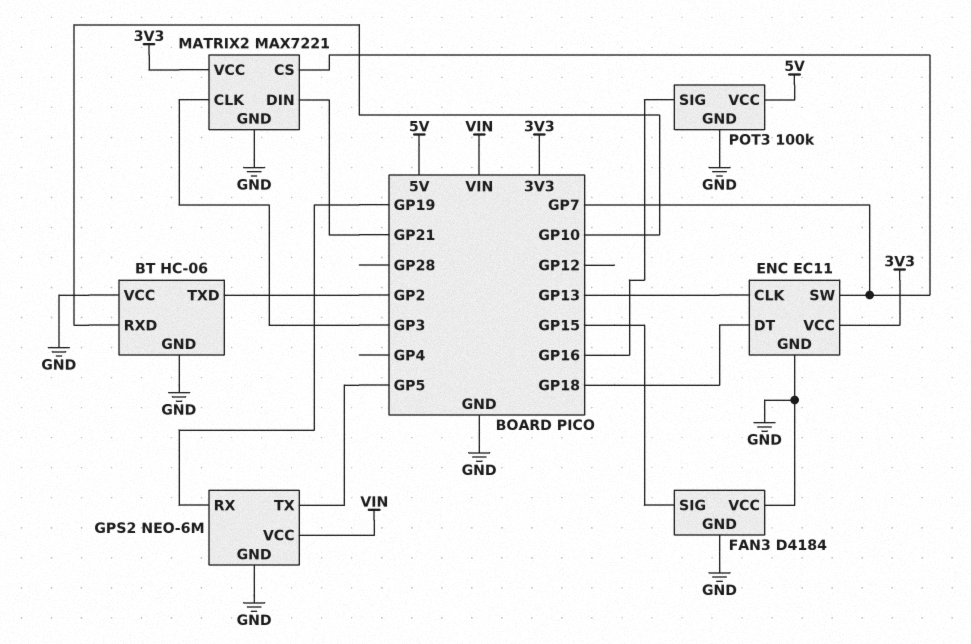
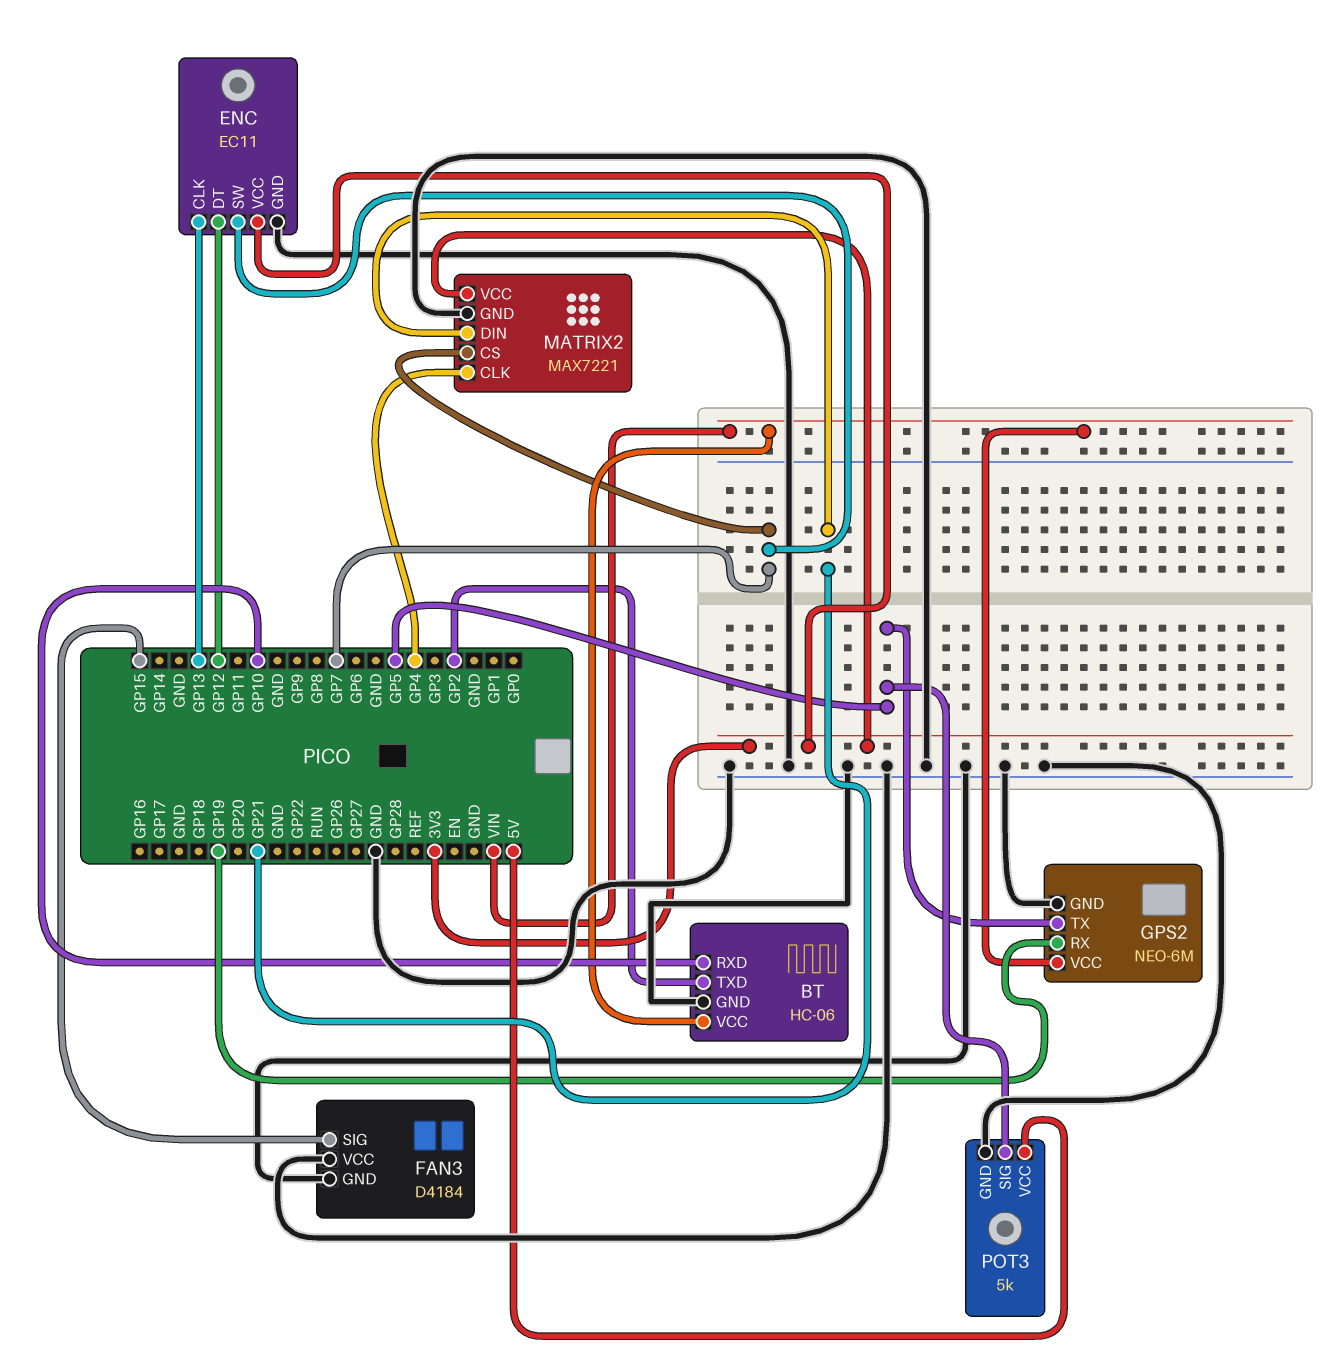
BT pin VCC: GND -> VIN
ENC pin DT: GP18 -> GP12
MATRIX2 pin CLK: GP3 -> GP4
POT3: 100k -> 5k
POT3 pin SIG: GP16 -> GP5

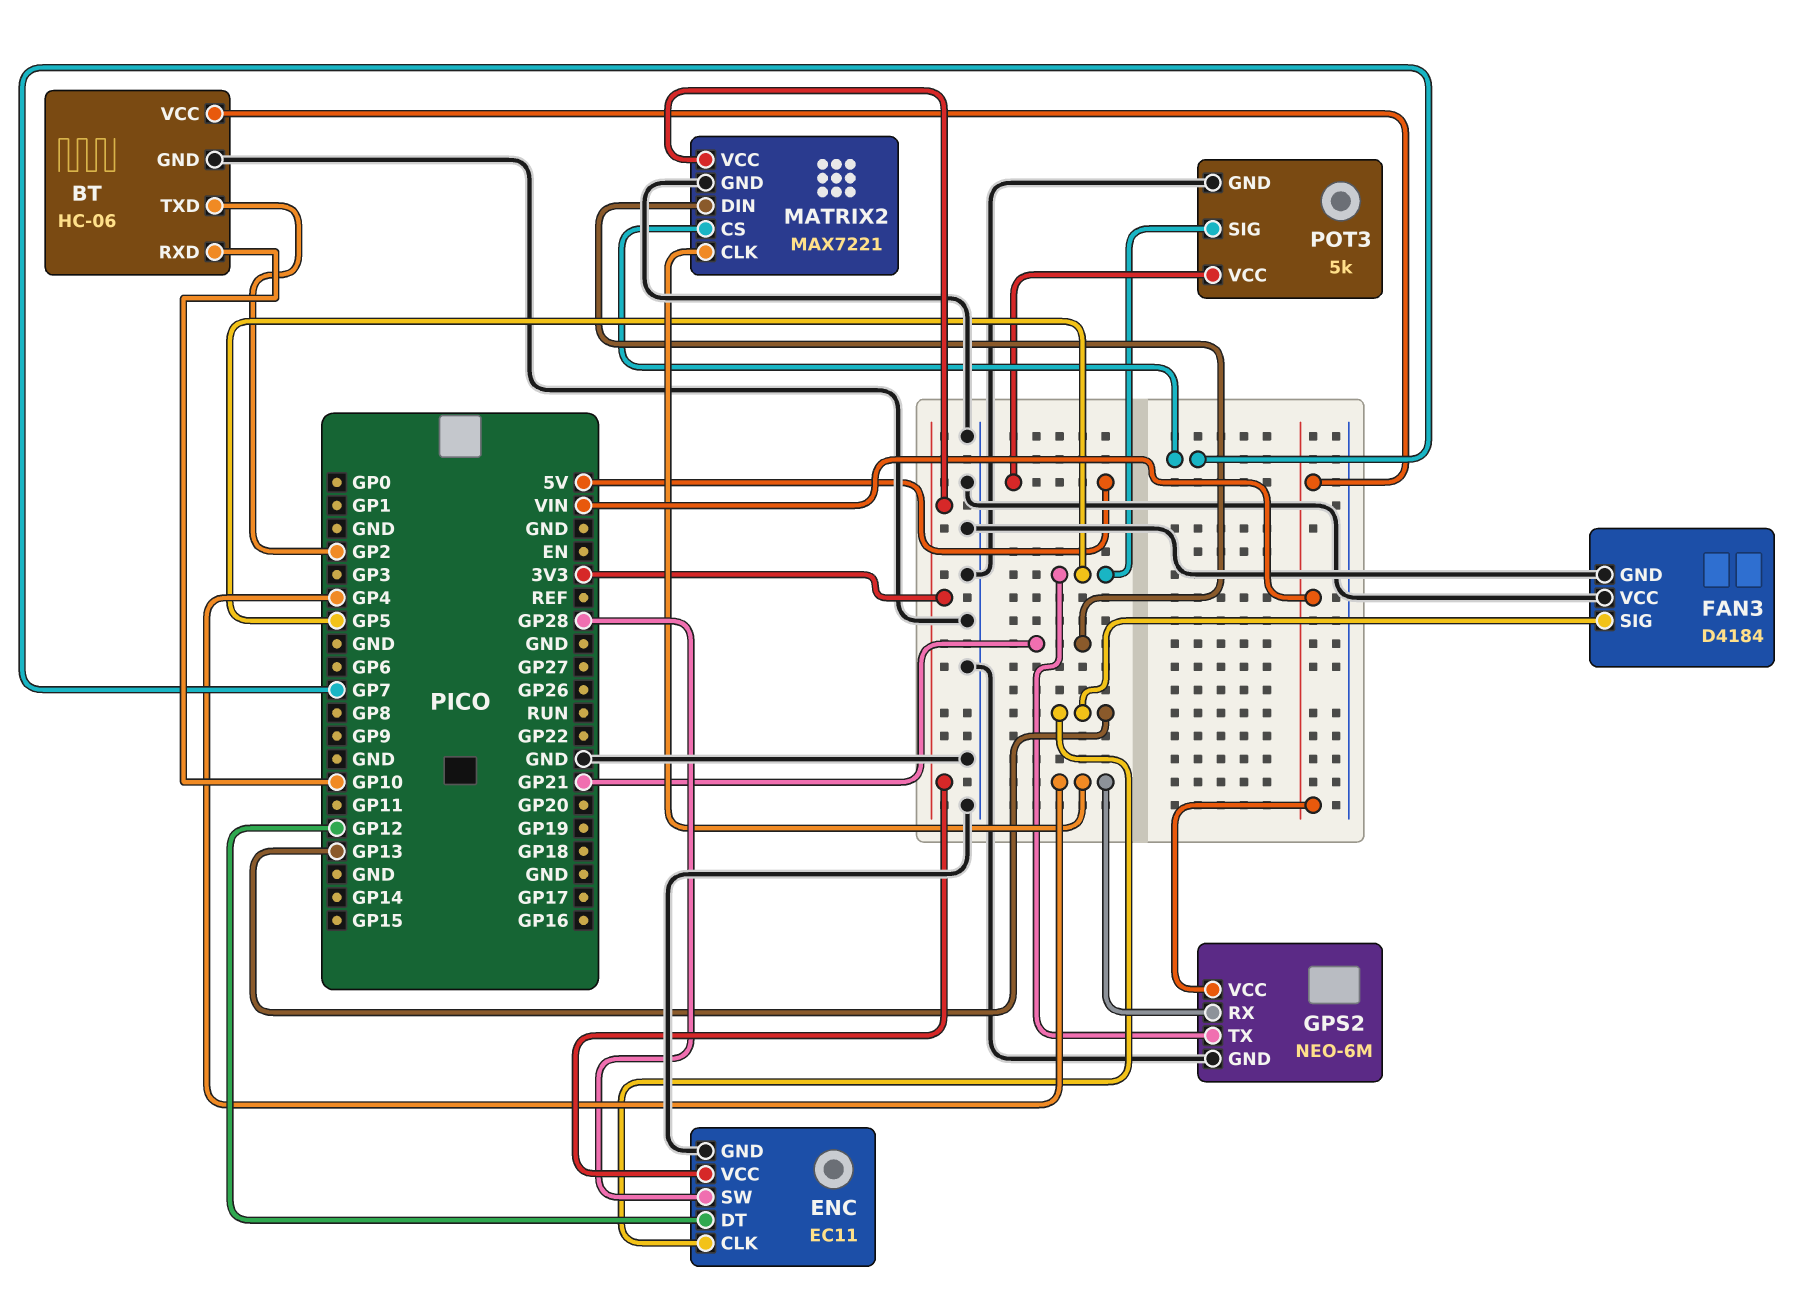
ENC pin SW: GP7 -> GP28
FAN3 pin SIG: GP15 -> GP13
GPS2 pin RX: GP19 -> GP4

